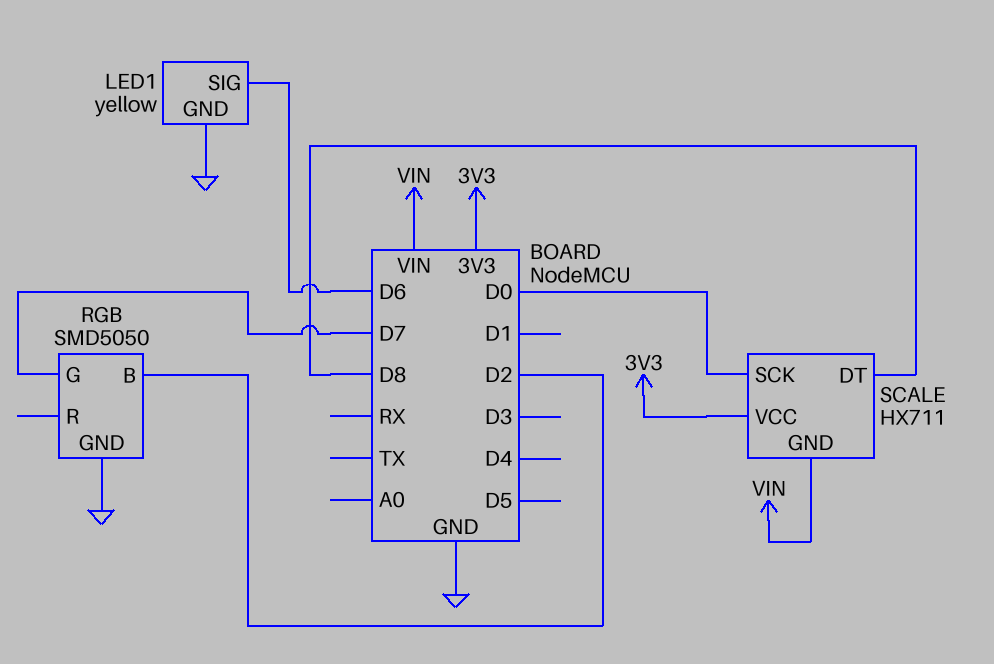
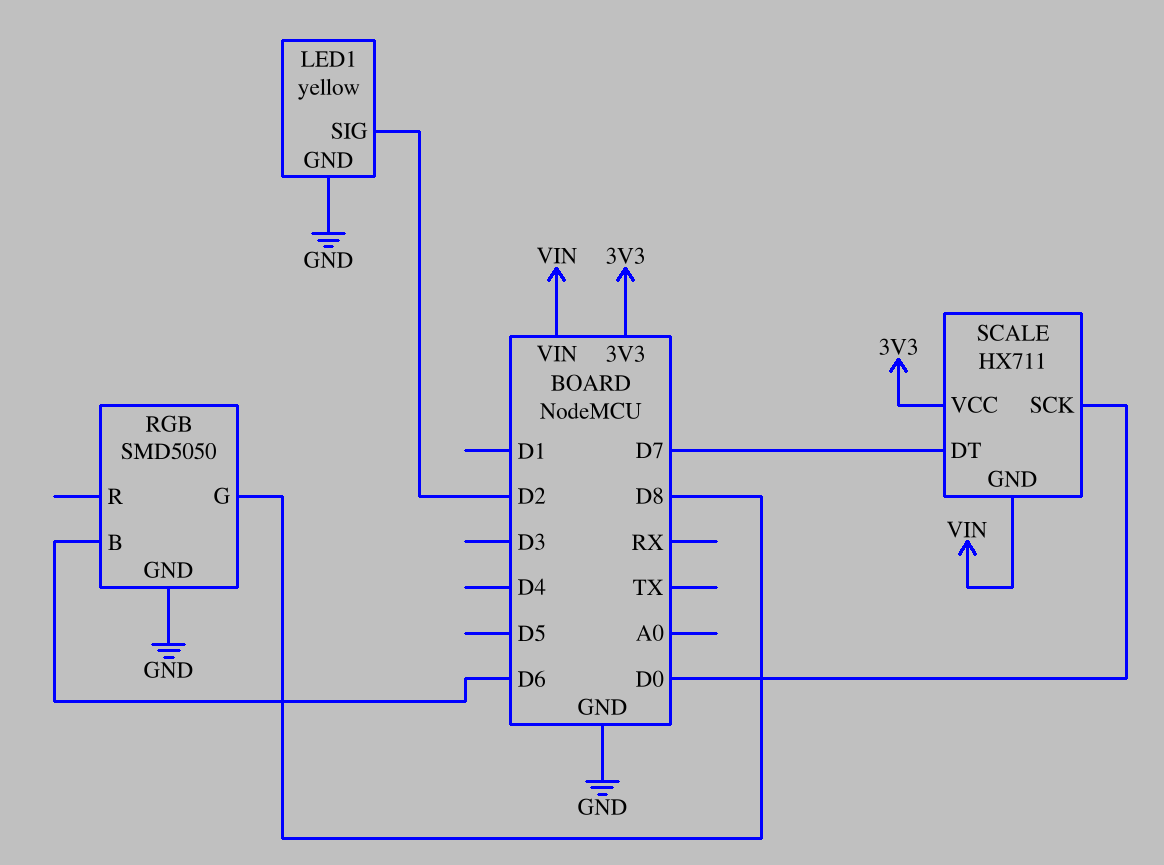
LED1 pin SIG: D6 -> D2
RGB pin B: D2 -> D6
RGB pin G: D7 -> D8
SCALE pin DT: D8 -> D7

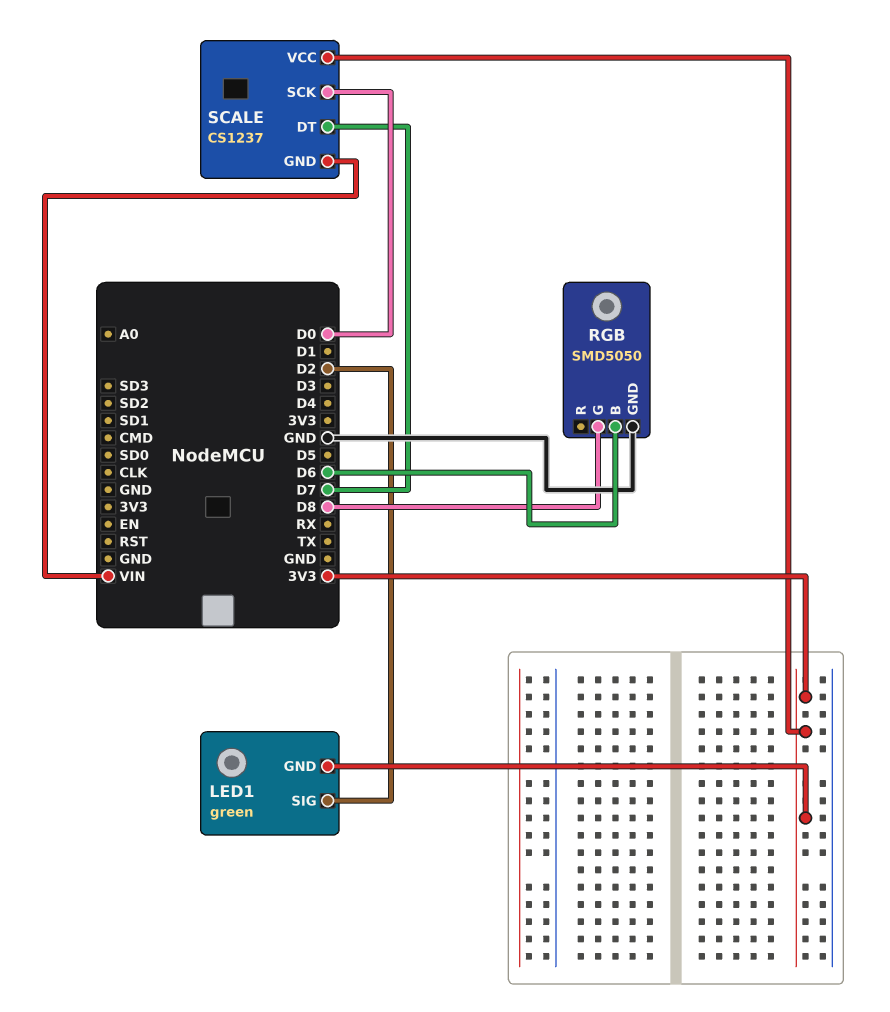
LED1: yellow -> green
LED1 pin GND: GND -> 3V3
SCALE: HX711 -> CS1237

